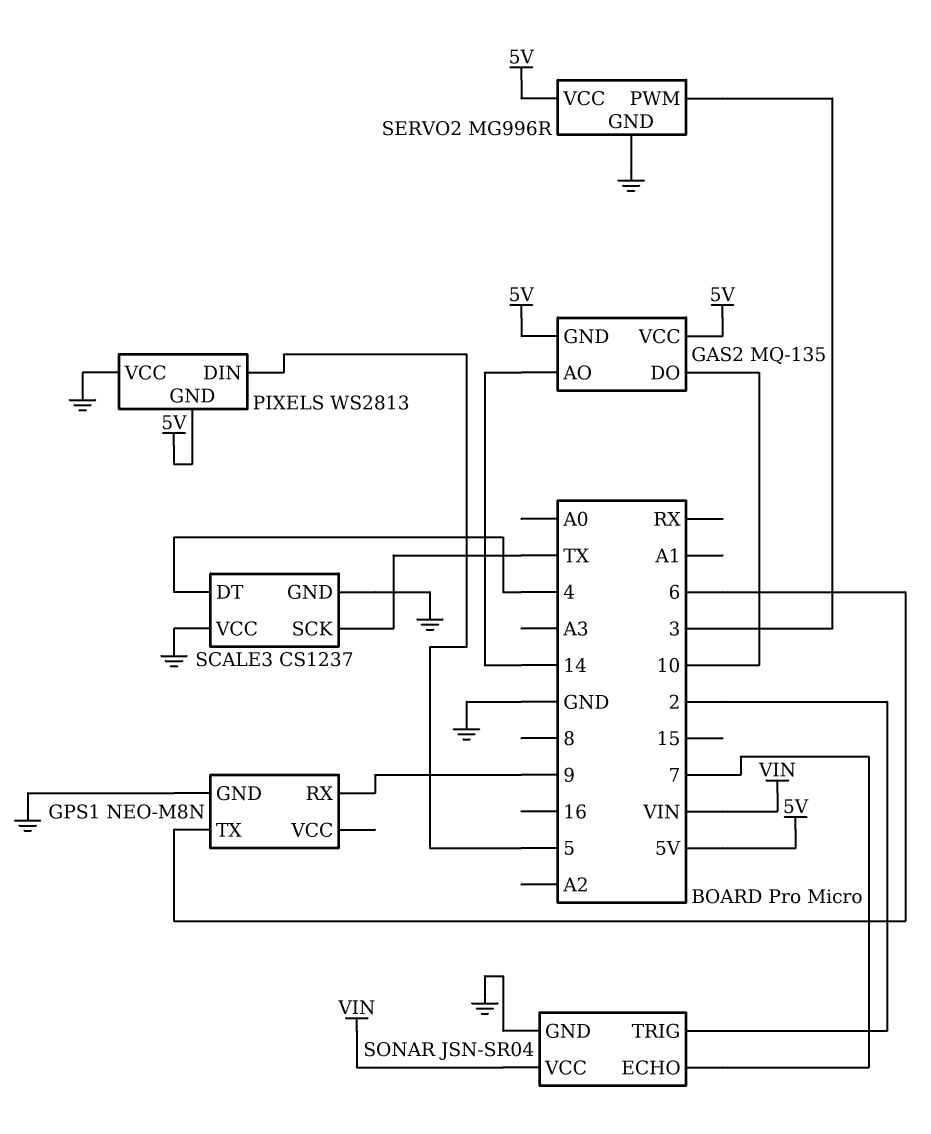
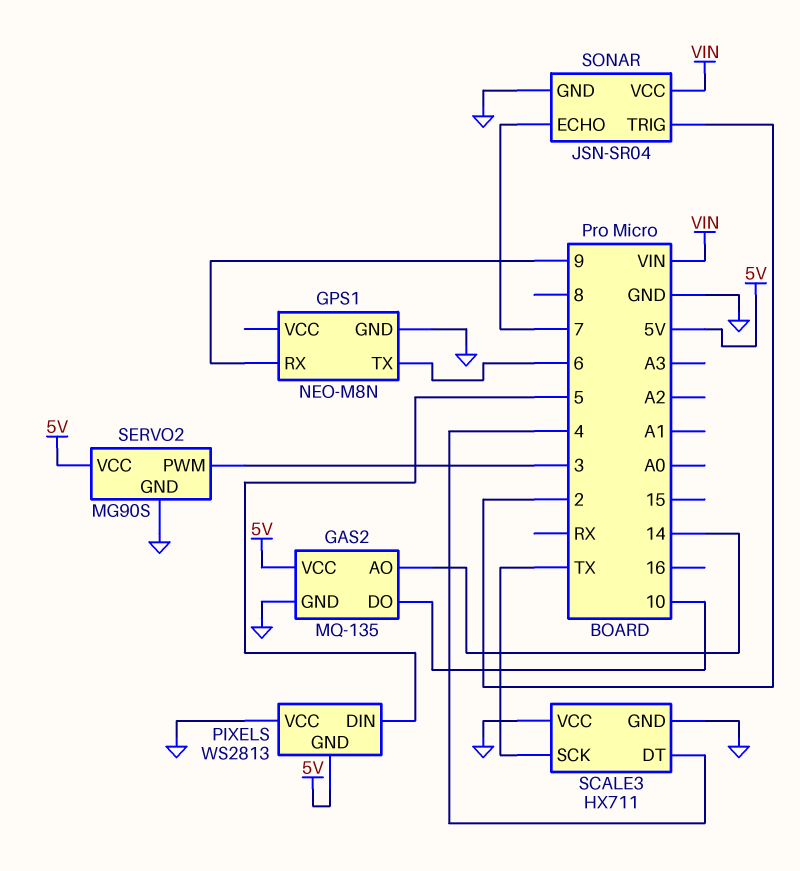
GAS2 pin GND: 5V -> GND
SCALE3: CS1237 -> HX711
SERVO2: MG996R -> MG90S

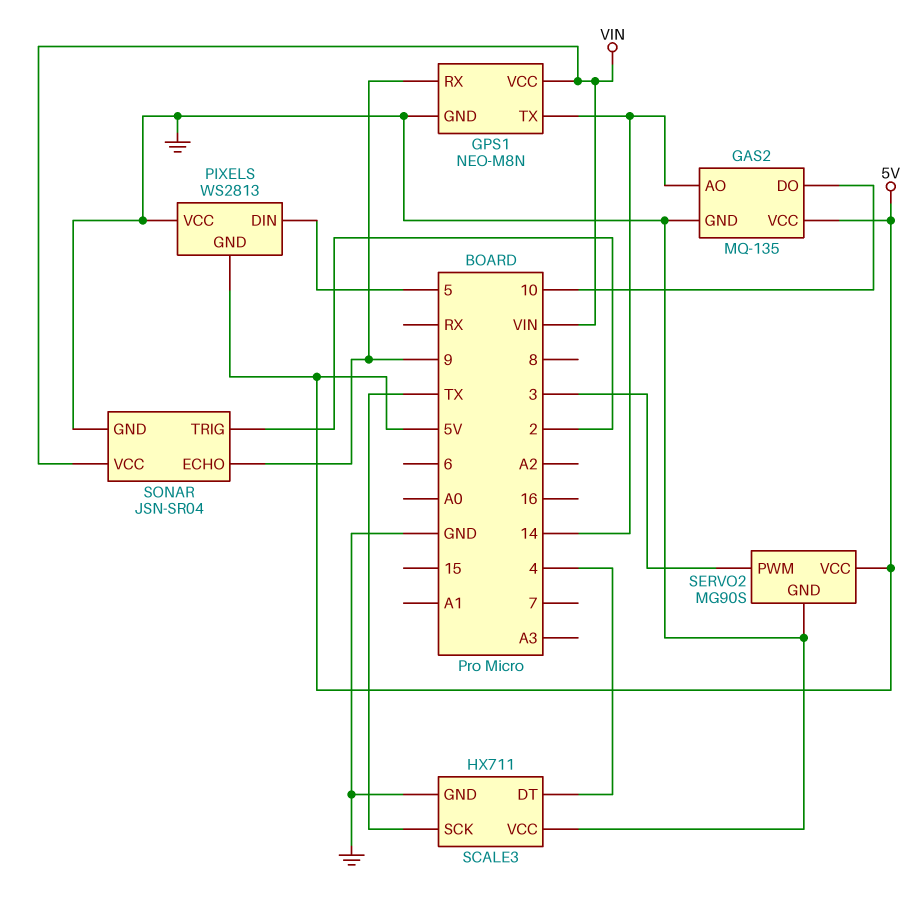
GPS1 pin TX: 6 -> 14
GPS1 pin VCC: none -> VIN
SONAR pin ECHO: 7 -> 9

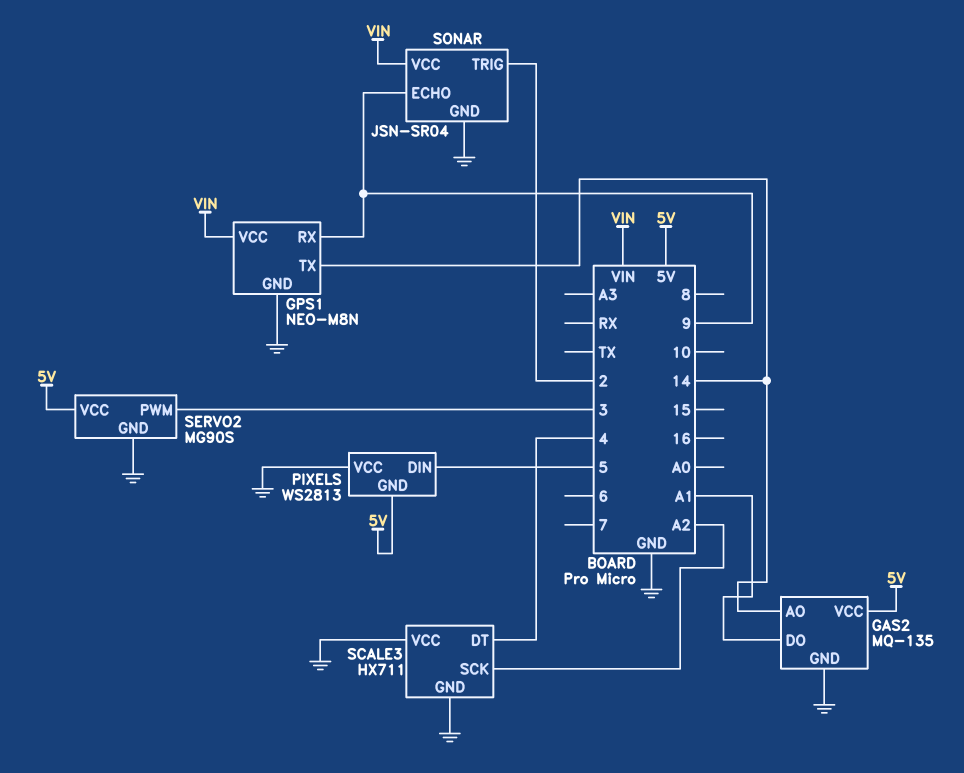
GAS2 pin DO: 10 -> A1
SCALE3 pin SCK: TX -> A2

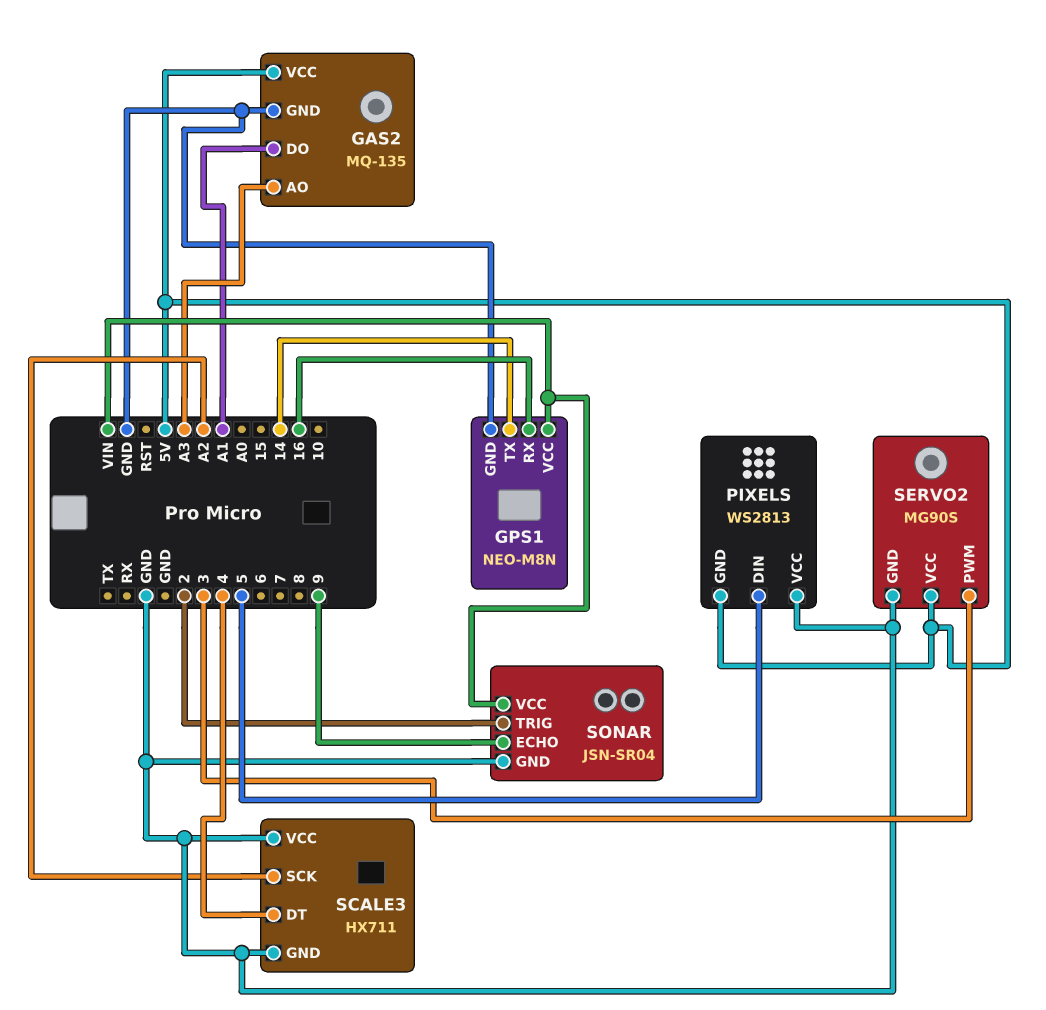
GAS2 pin AO: 14 -> A3
GPS1 pin RX: 9 -> 16

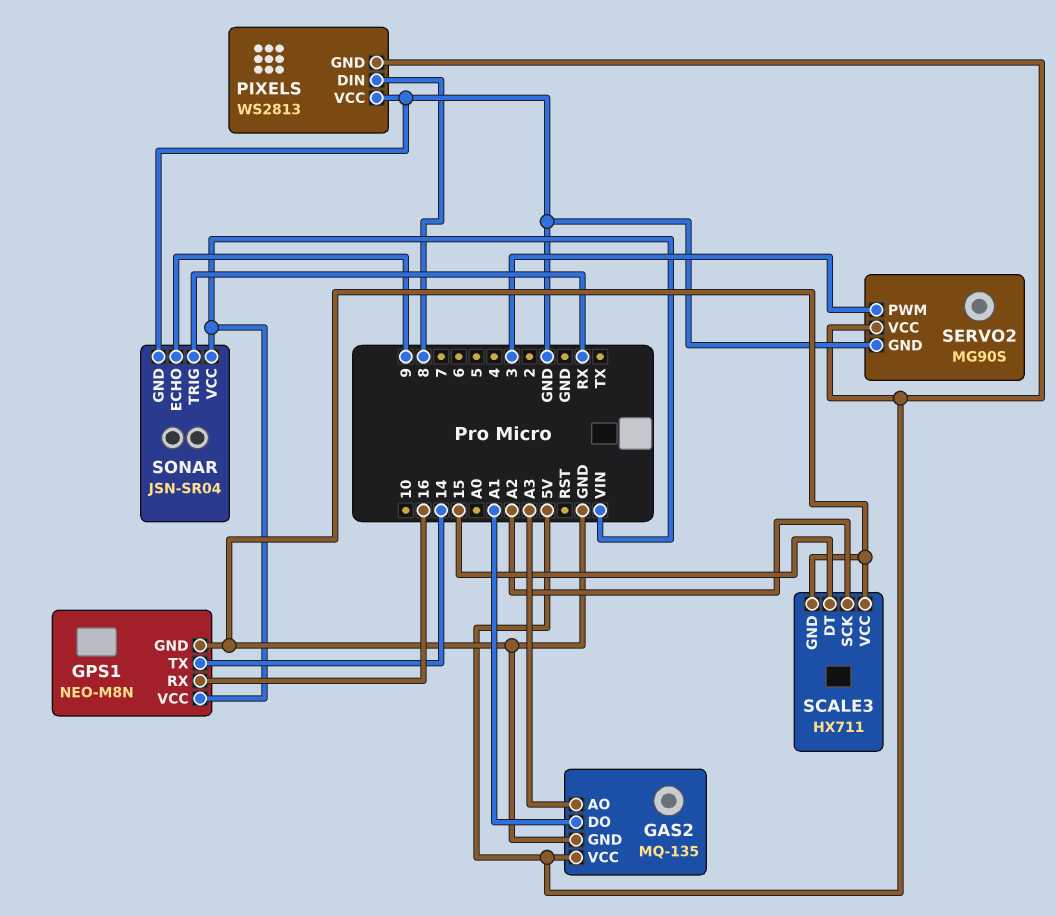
PIXELS pin DIN: 5 -> 8
SCALE3 pin DT: 4 -> 15
SONAR pin TRIG: 2 -> RX

